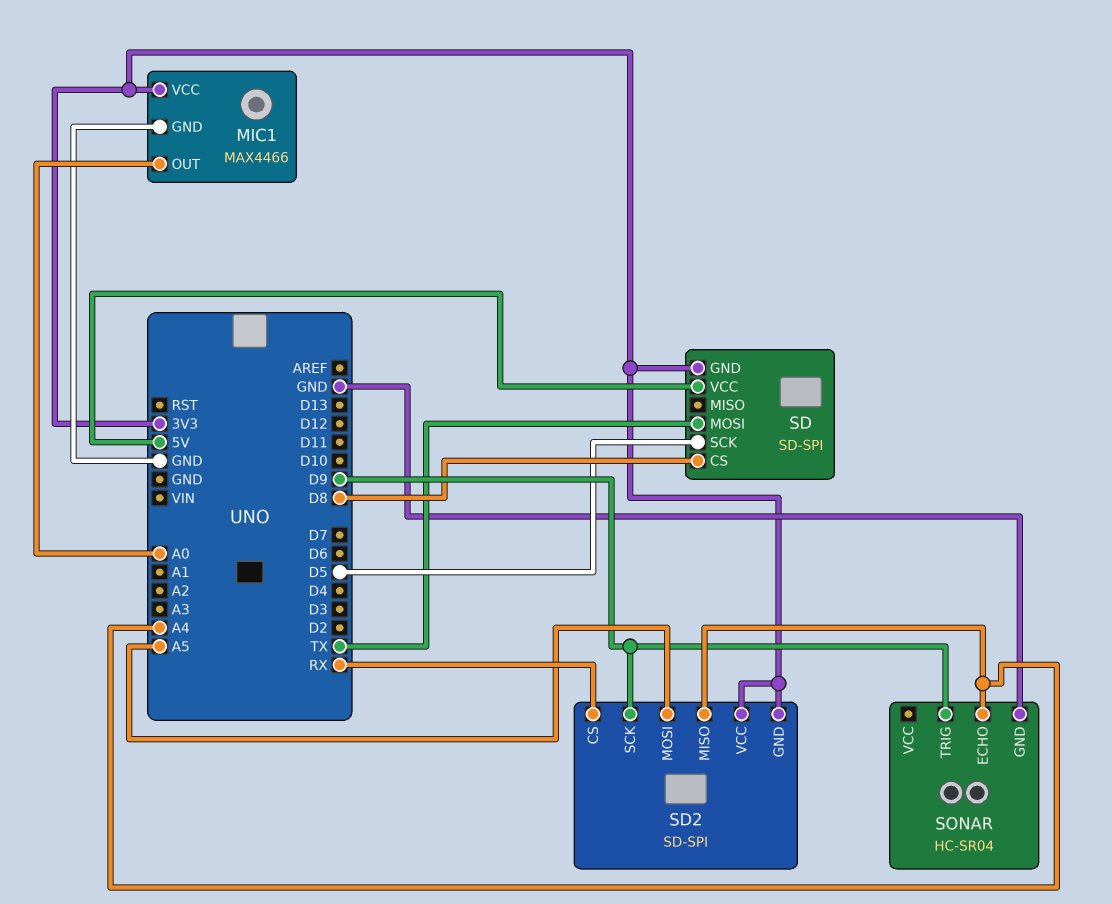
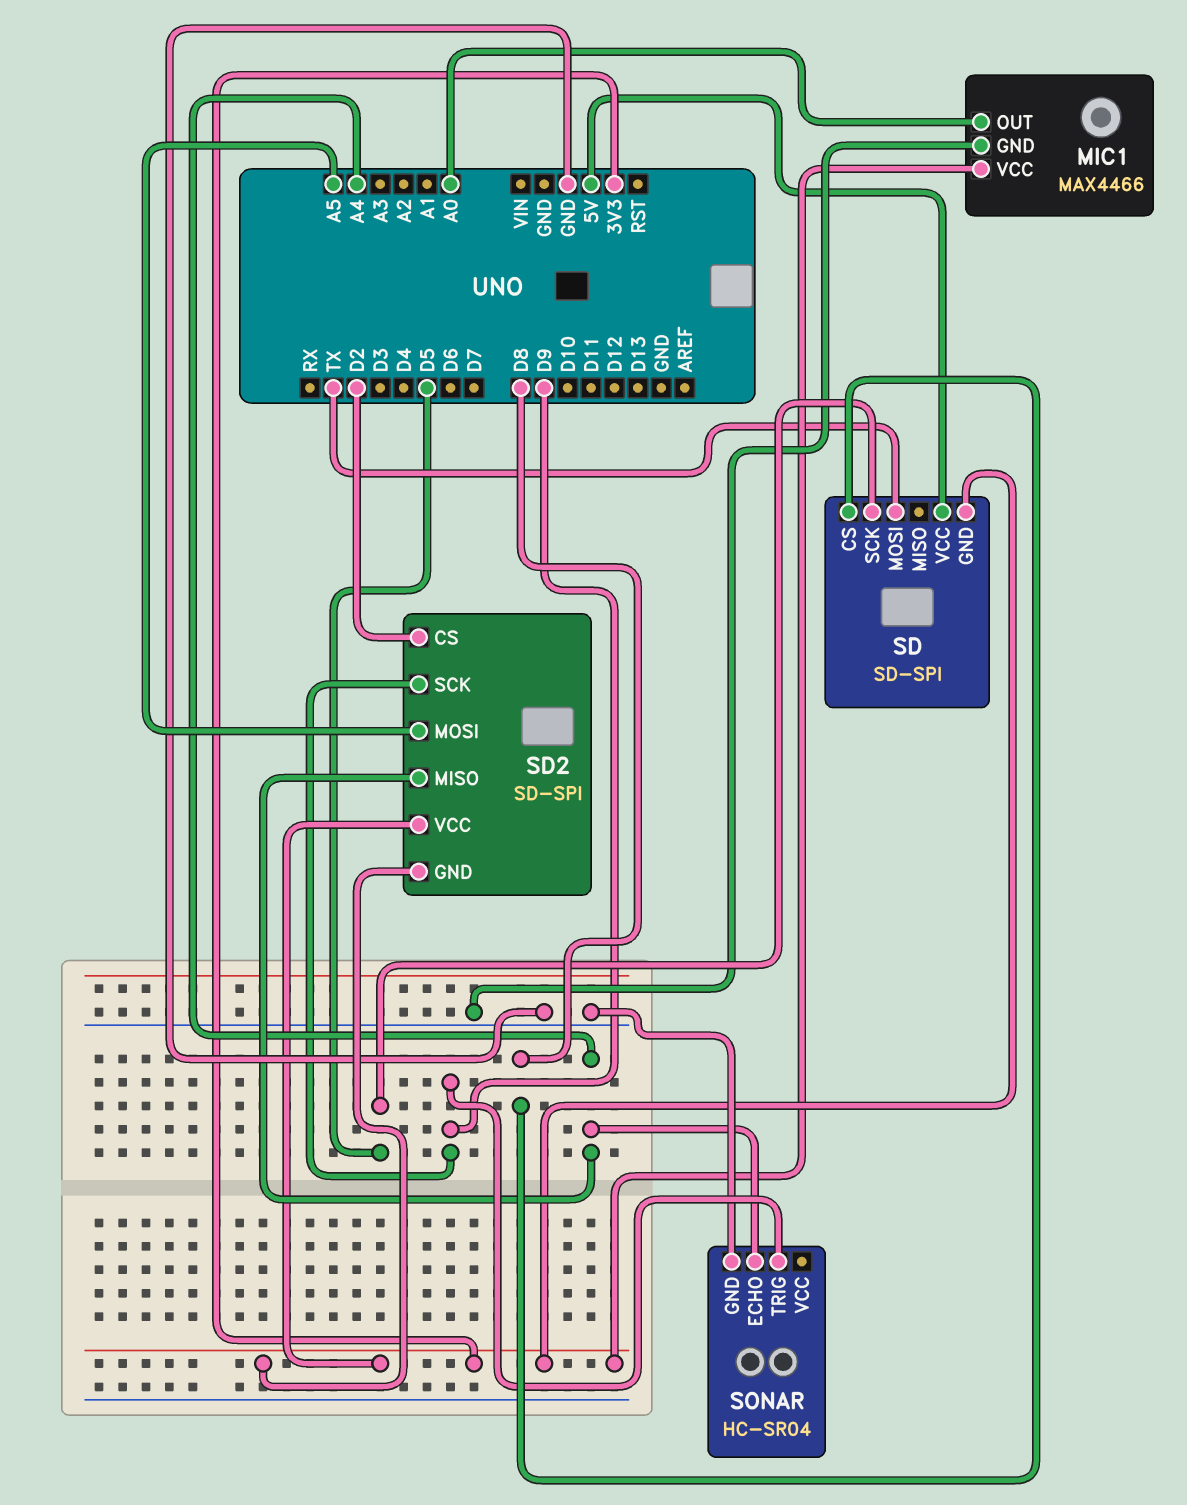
SD2 pin CS: RX -> D2

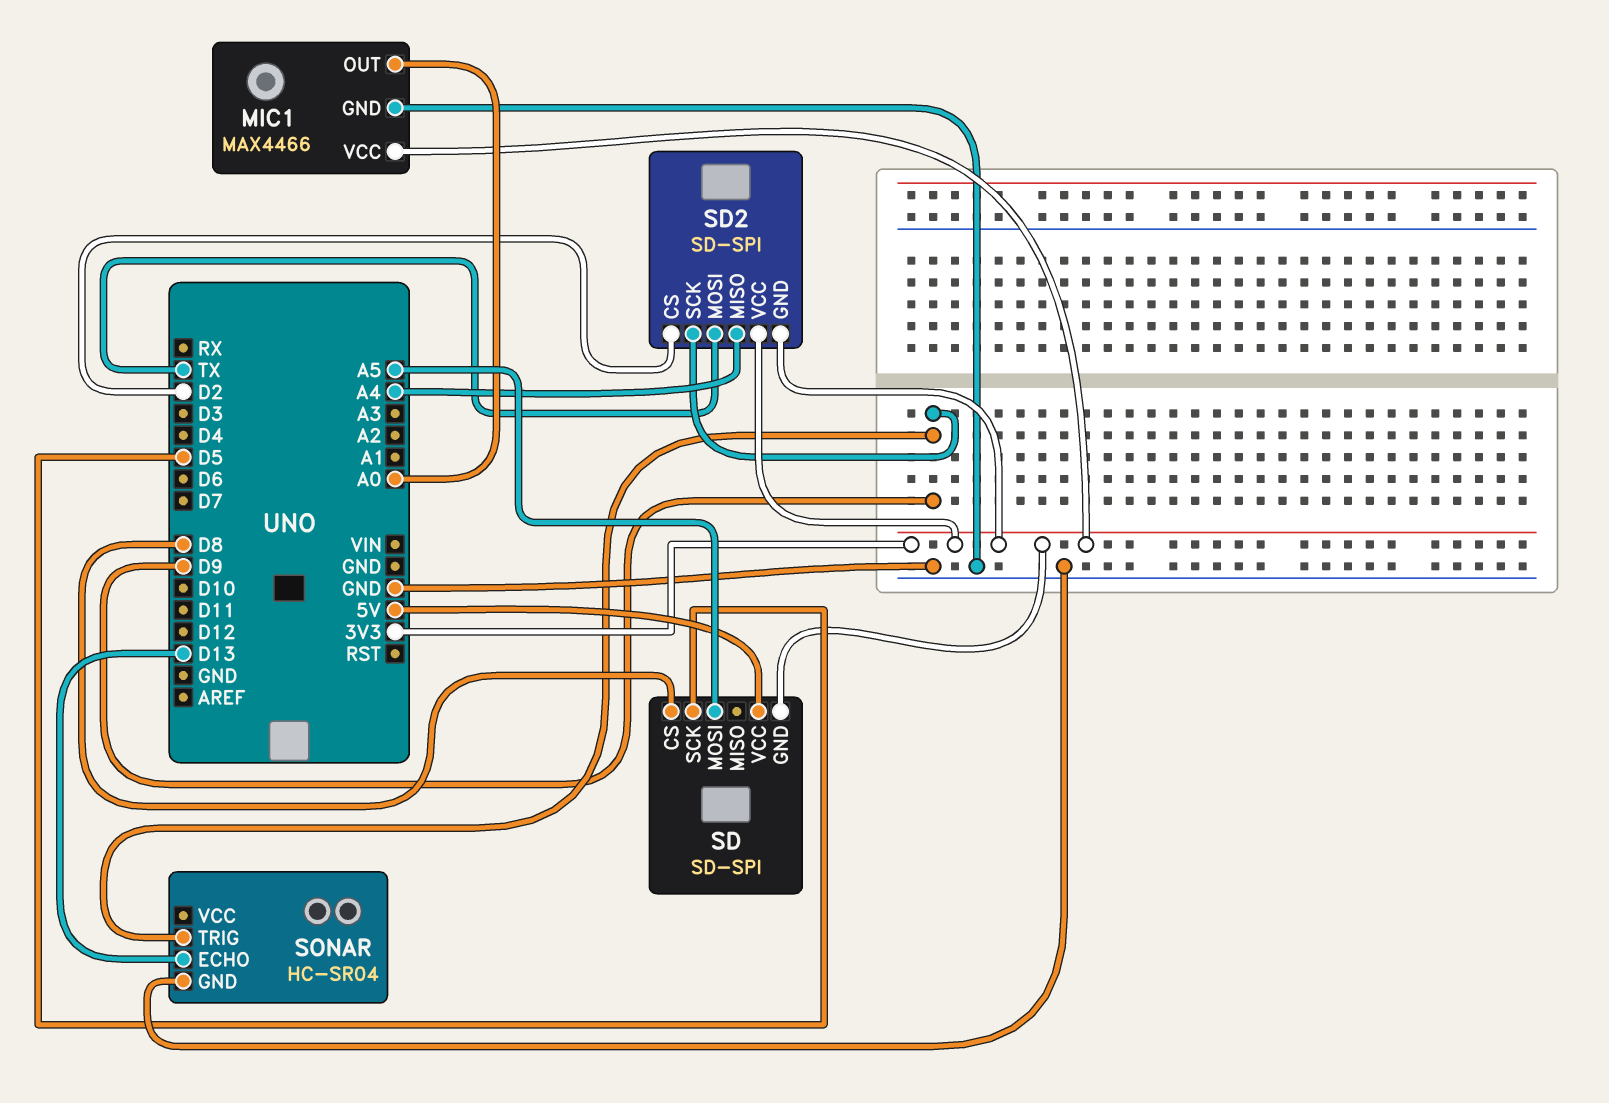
SD pin MOSI: TX -> A5
SD2 pin MOSI: A5 -> TX
SONAR pin ECHO: A4 -> D13

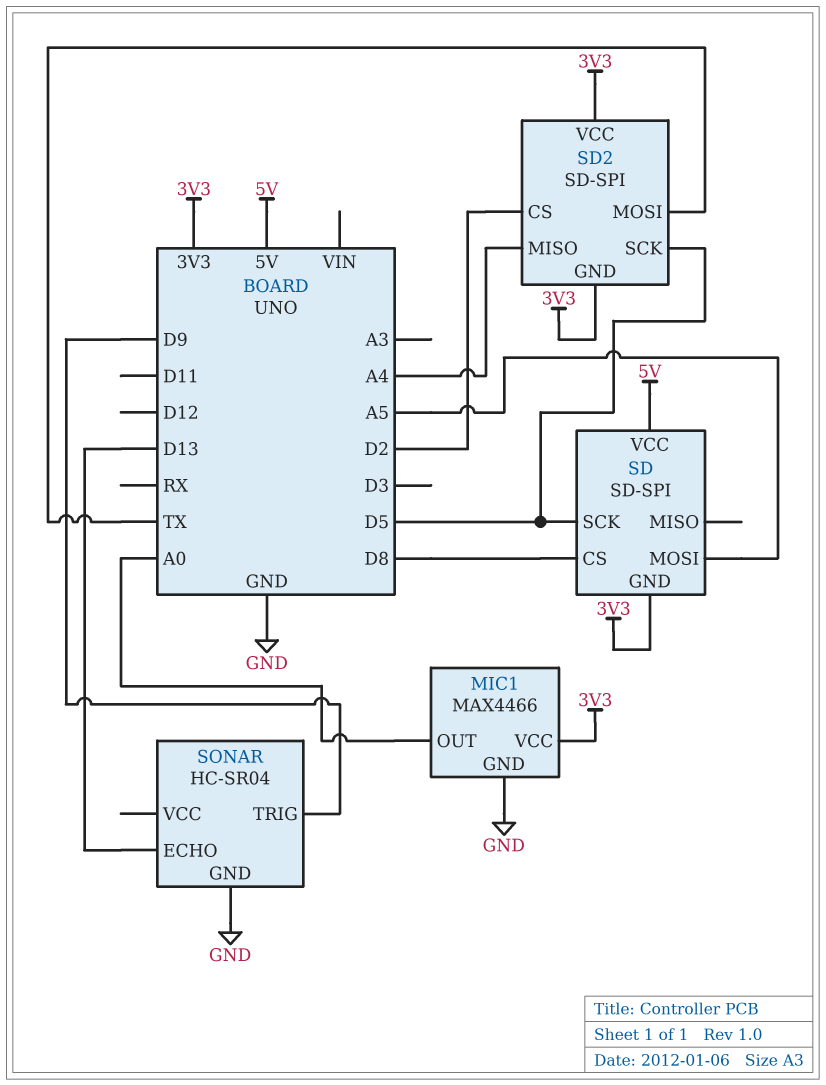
SD2 pin SCK: D9 -> D5

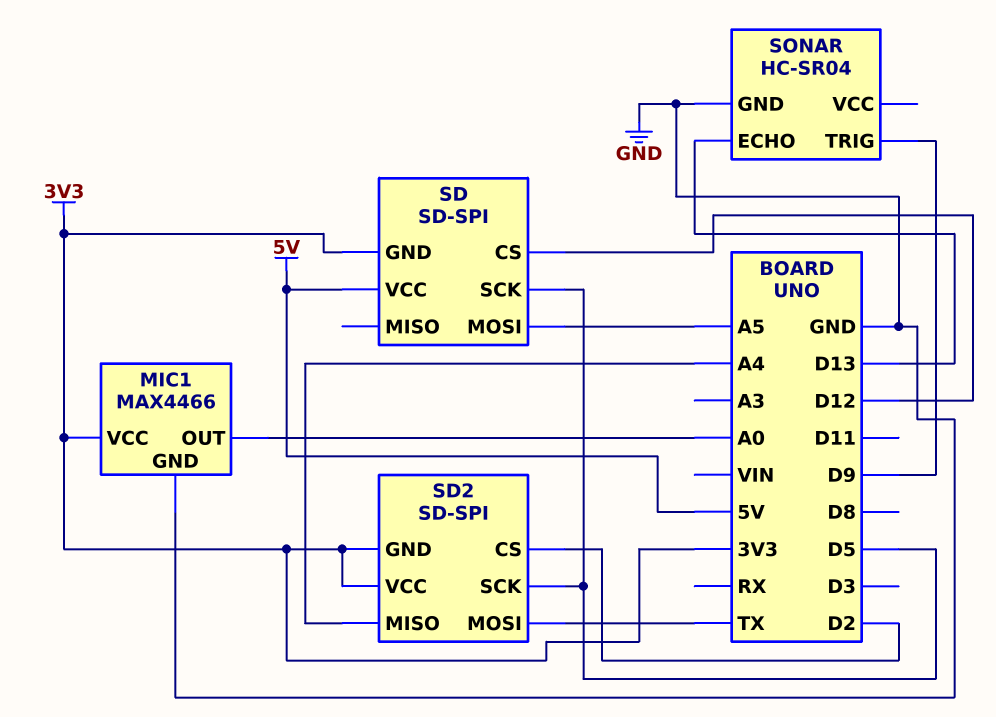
SD pin CS: D8 -> D12

